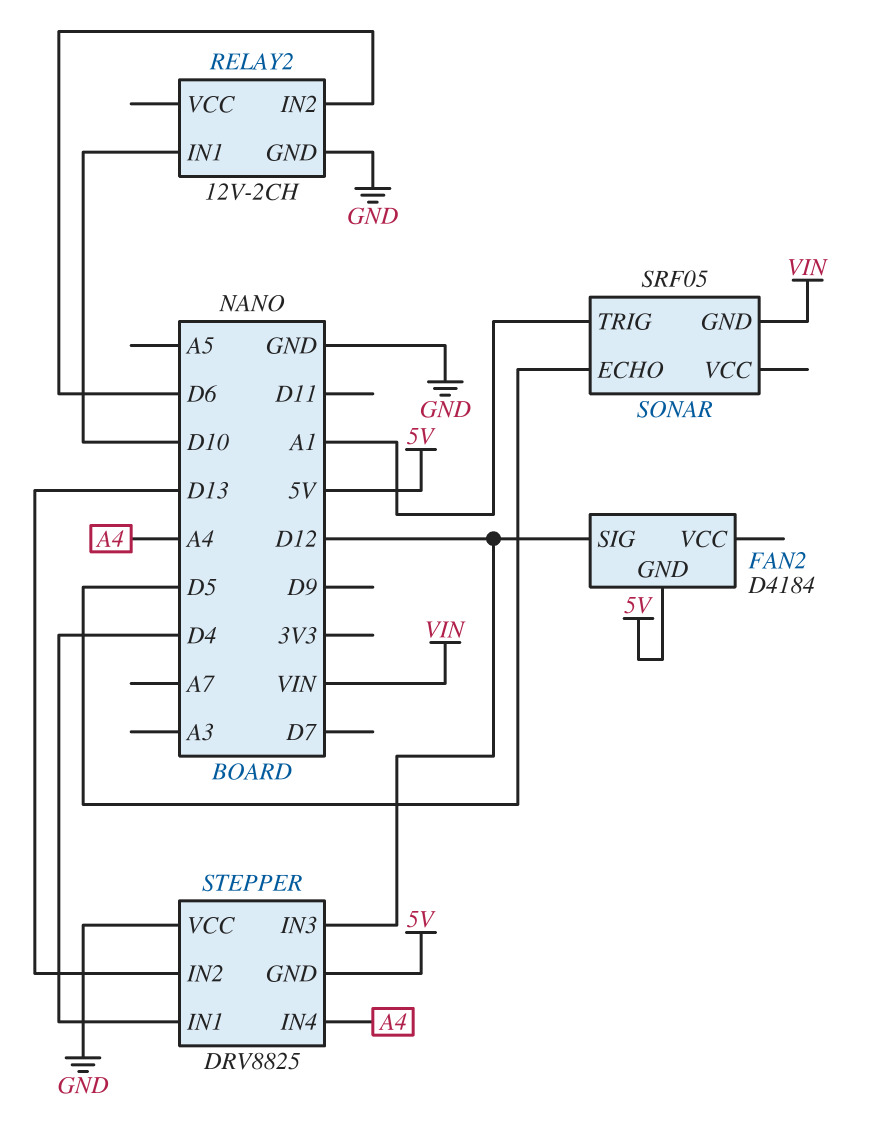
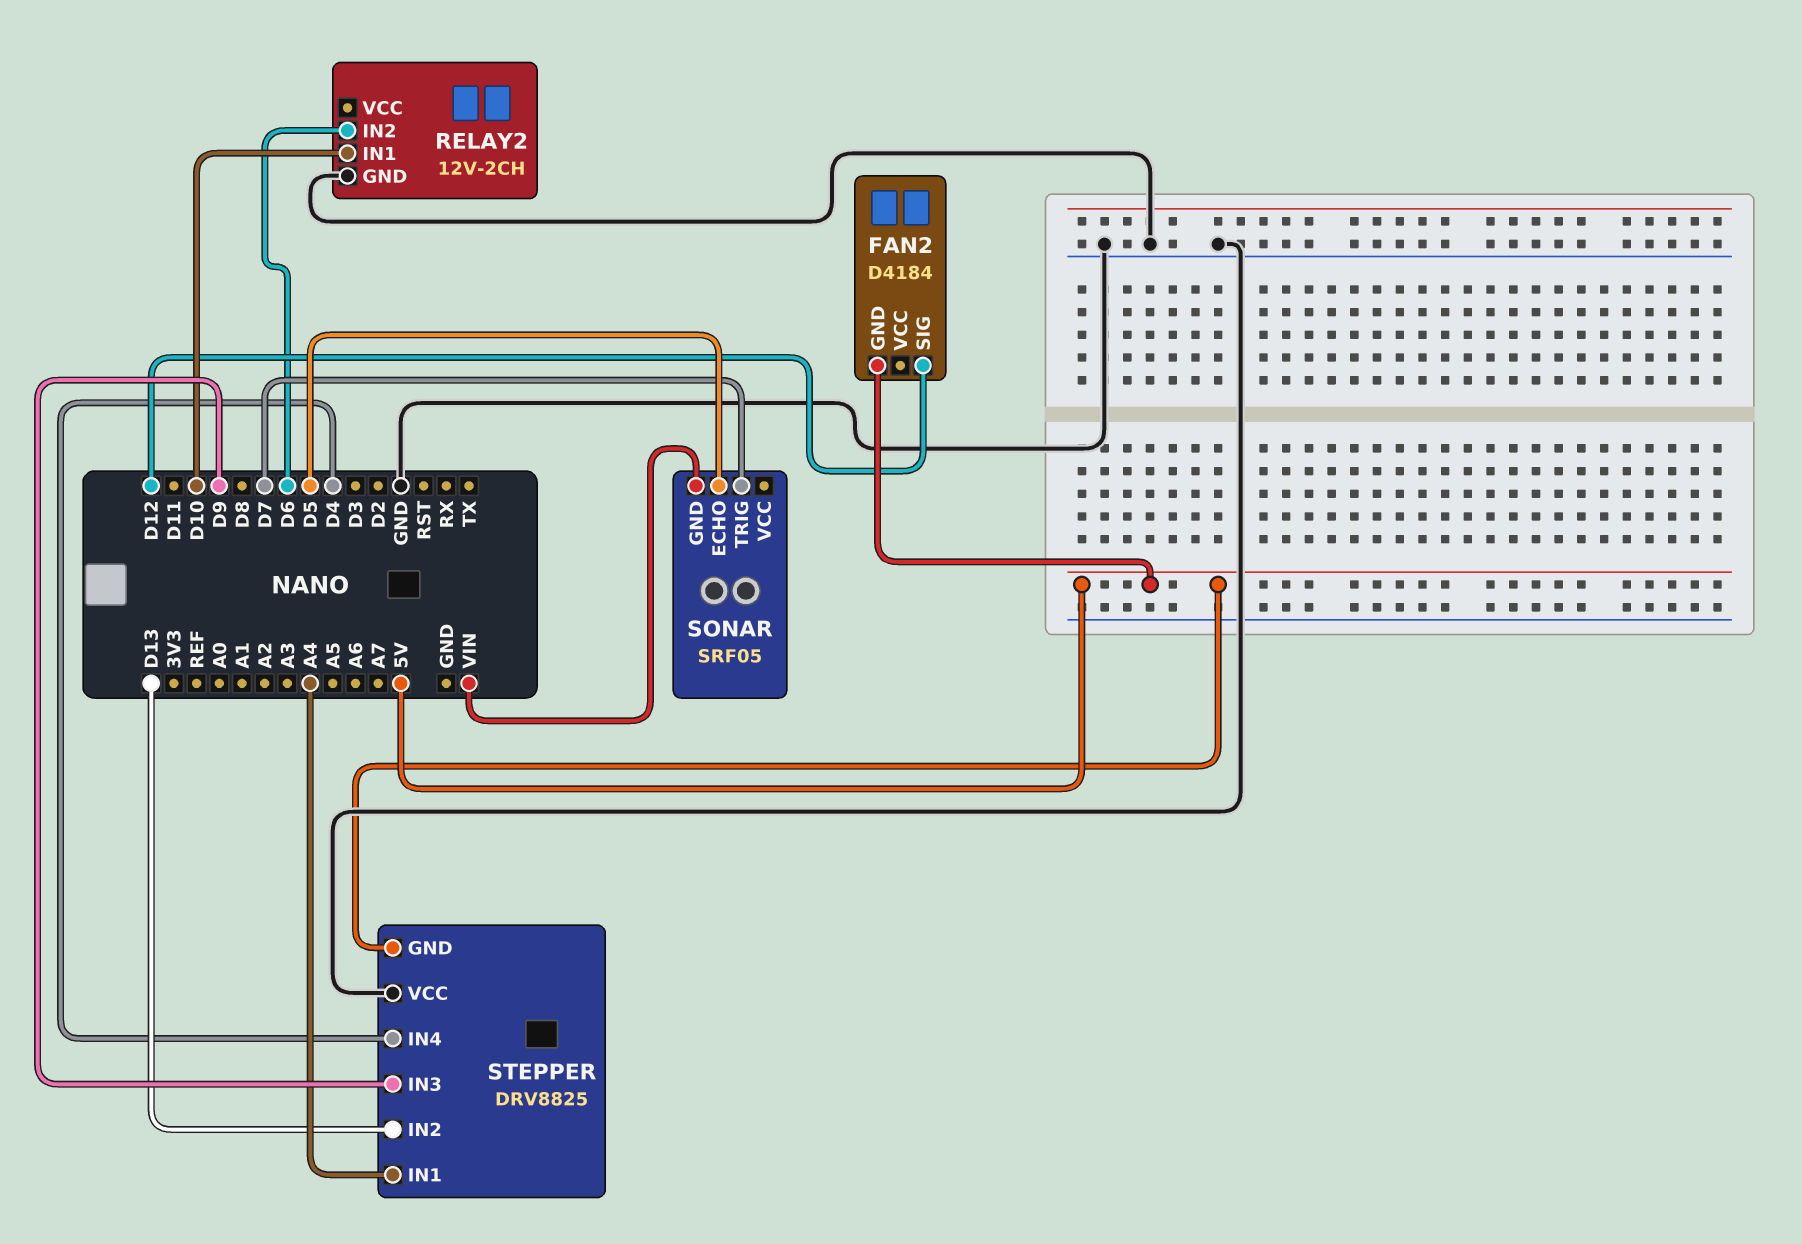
SONAR pin TRIG: A1 -> D7
STEPPER pin IN1: D4 -> A4
STEPPER pin IN3: D12 -> D9
STEPPER pin IN4: A4 -> D4

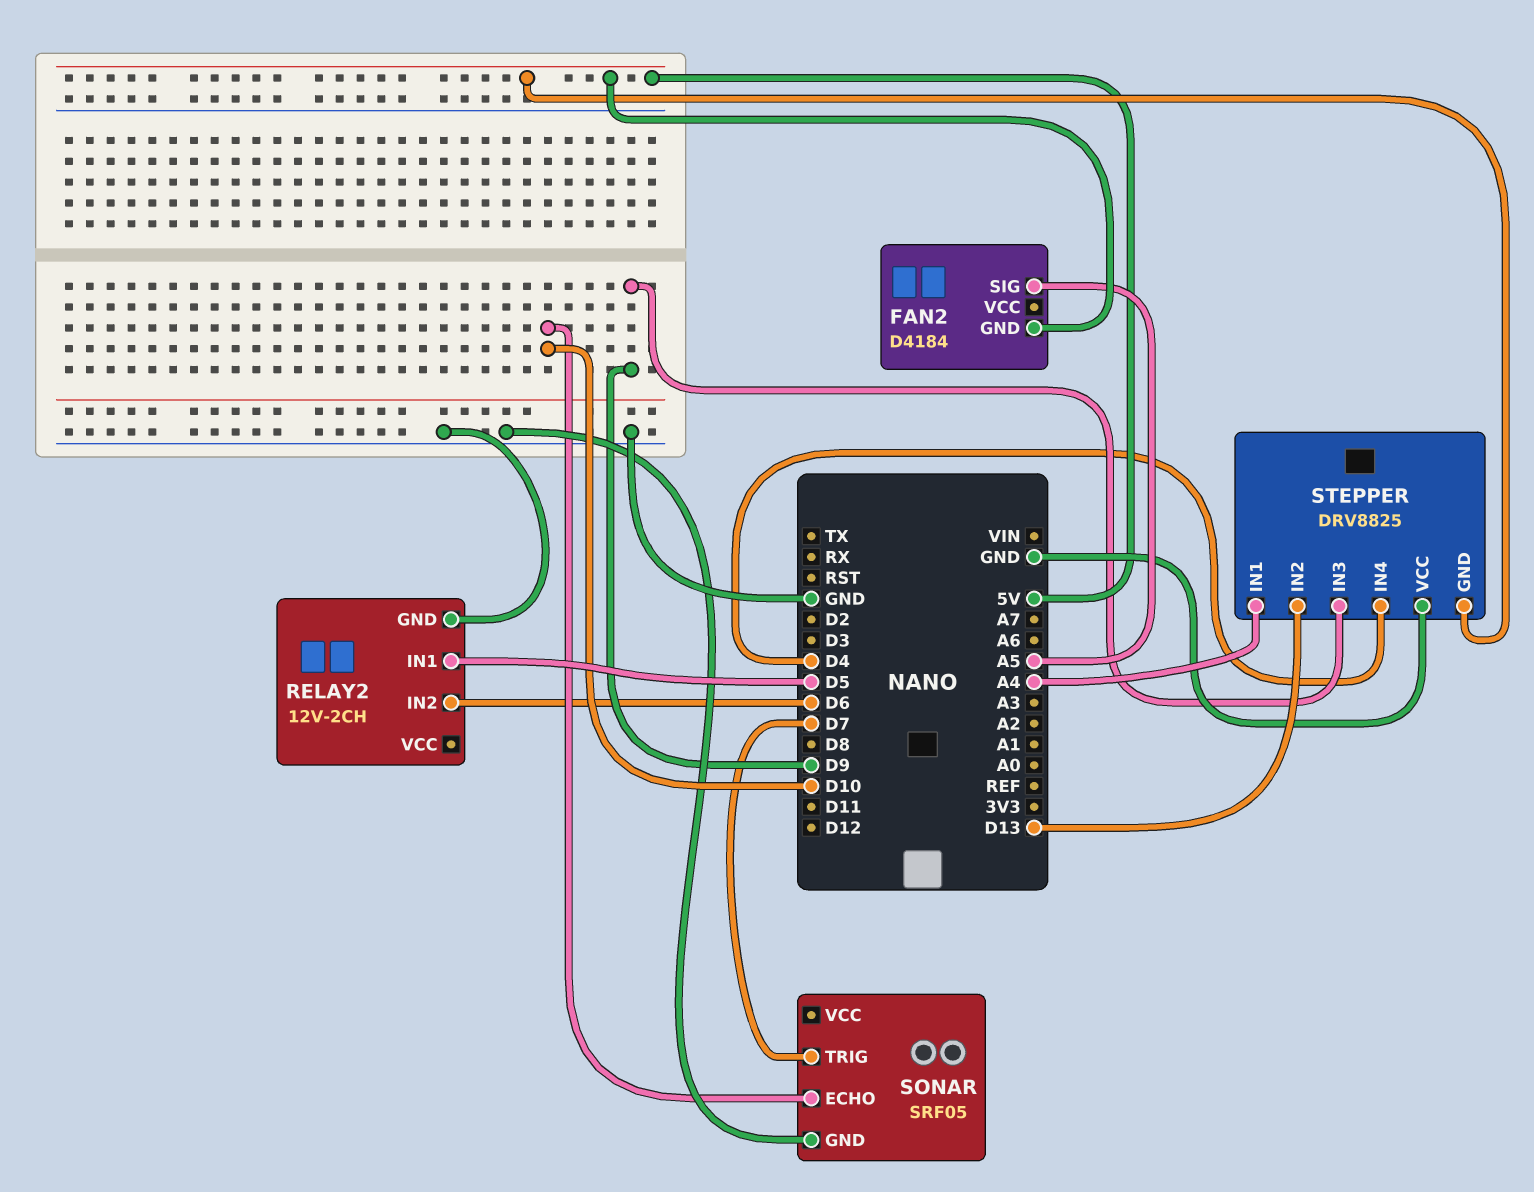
FAN2 pin SIG: D12 -> A5
RELAY2 pin IN1: D10 -> D5
SONAR pin ECHO: D5 -> D10
SONAR pin GND: VIN -> GND

